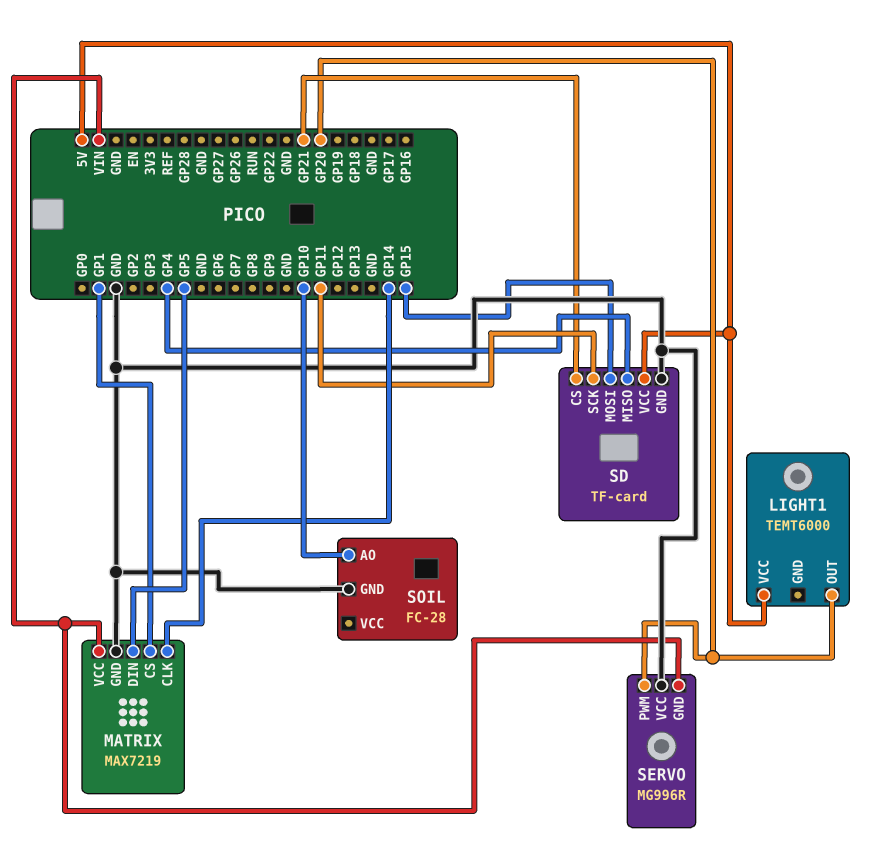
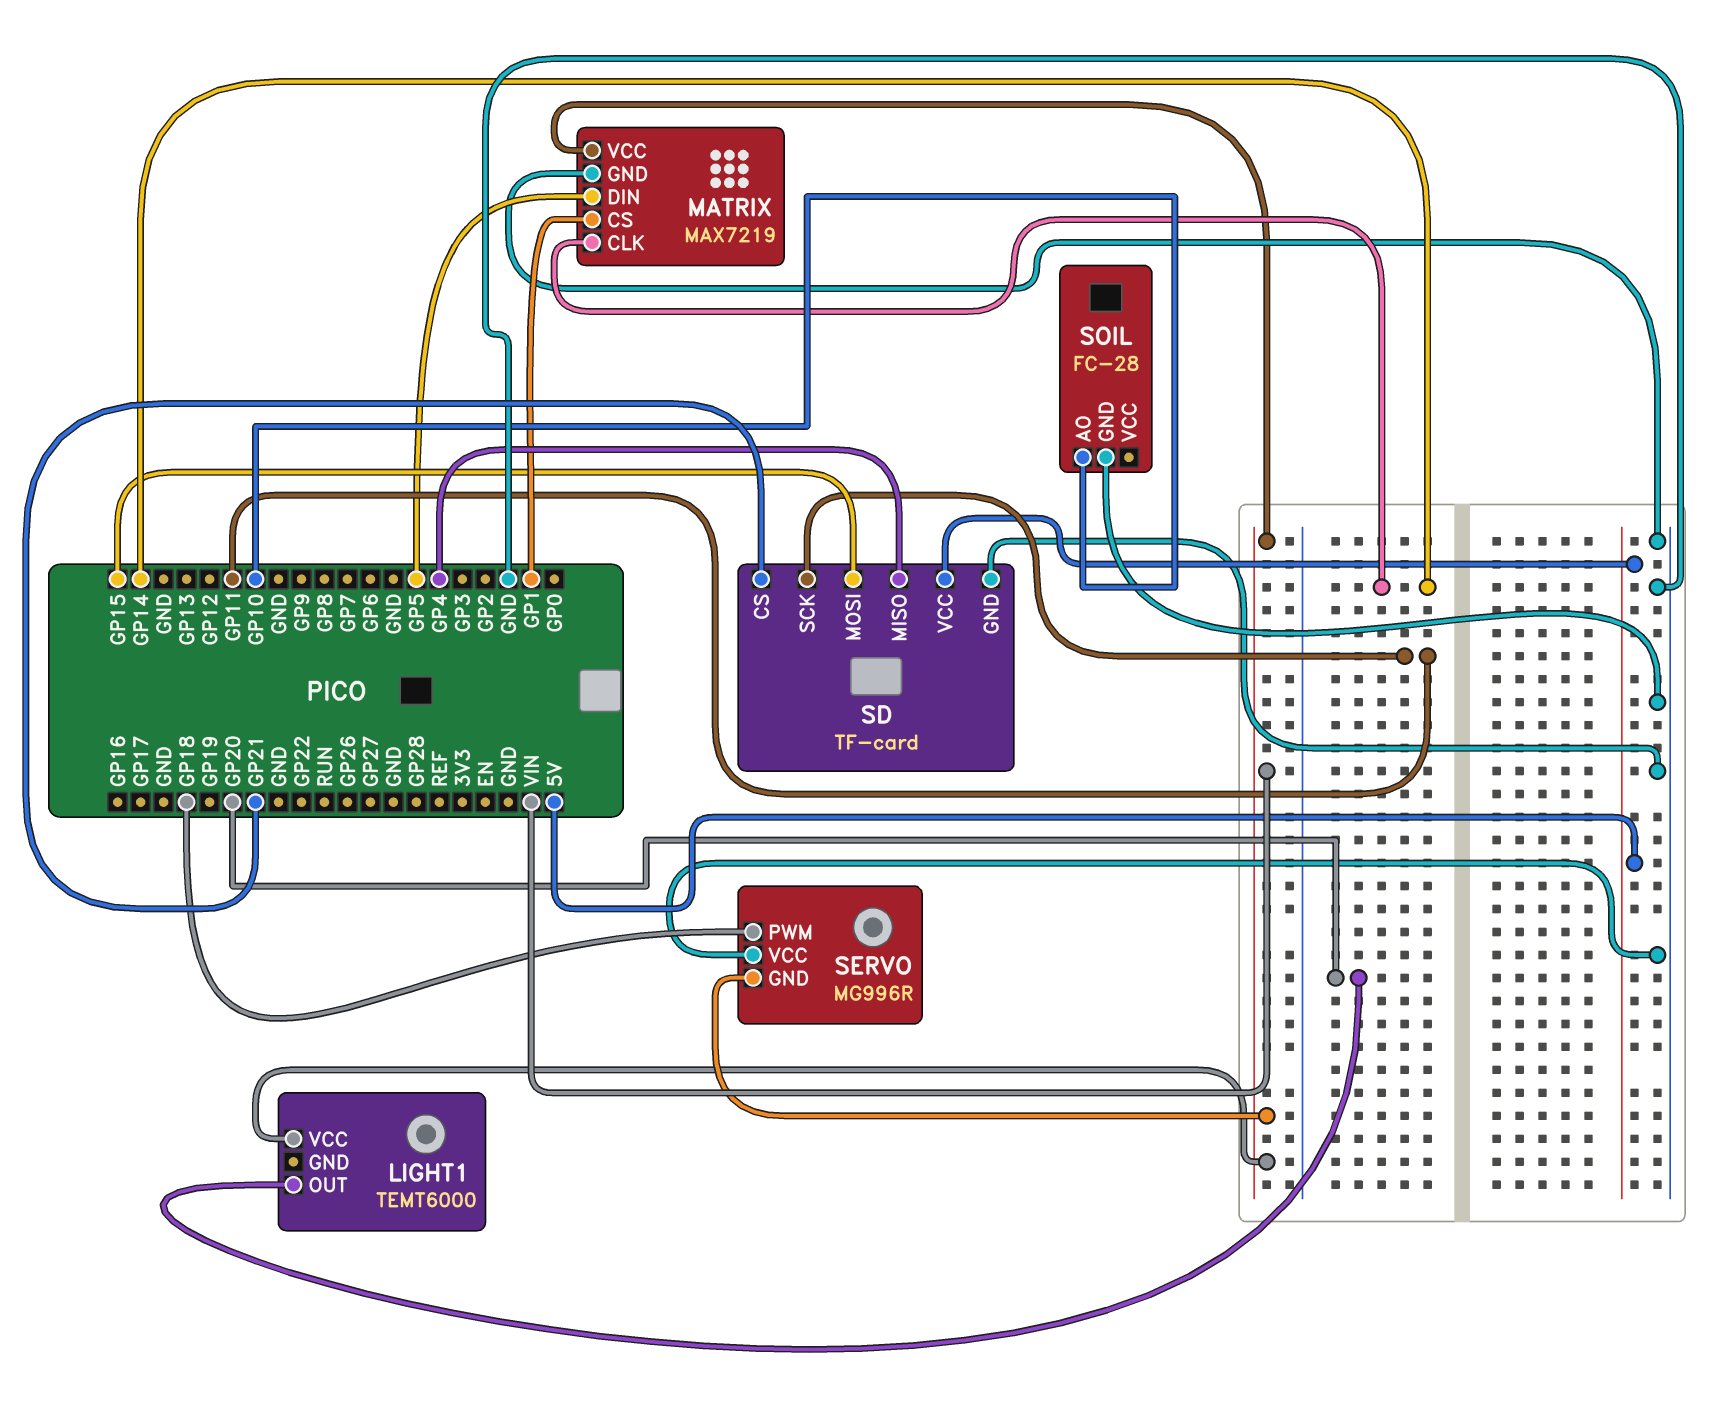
LIGHT1 pin VCC: 5V -> VIN
SERVO pin PWM: GP20 -> GP18

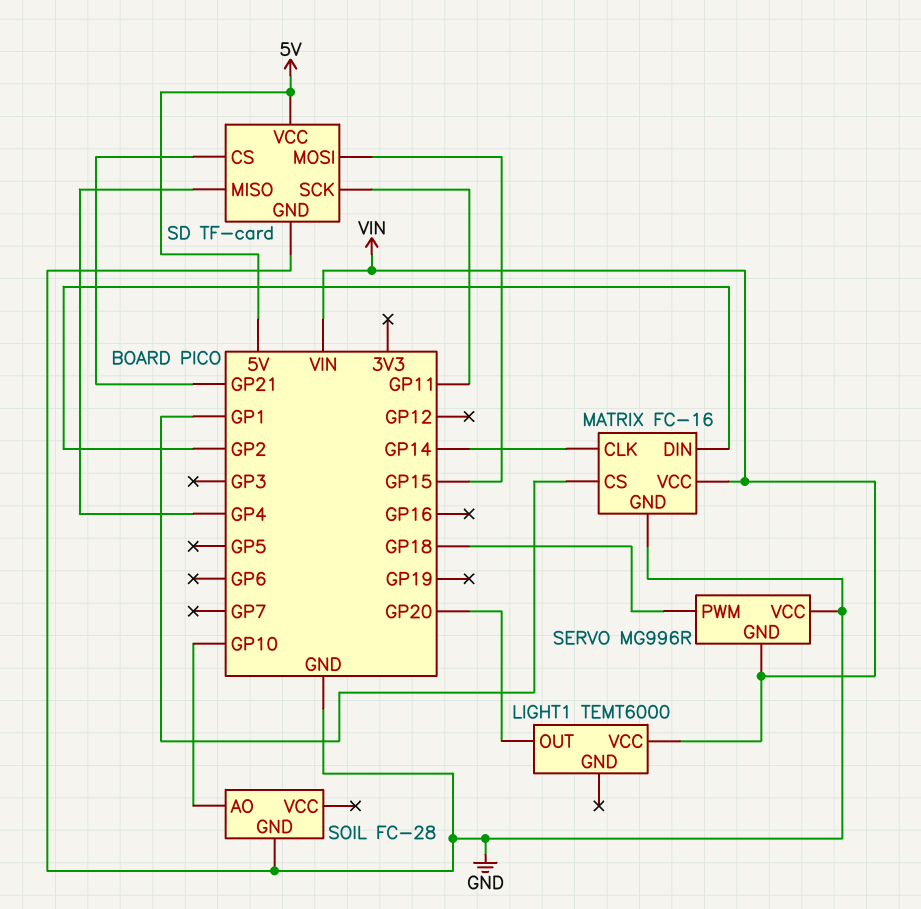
MATRIX: MAX7219 -> FC-16
MATRIX pin DIN: GP5 -> GP2

